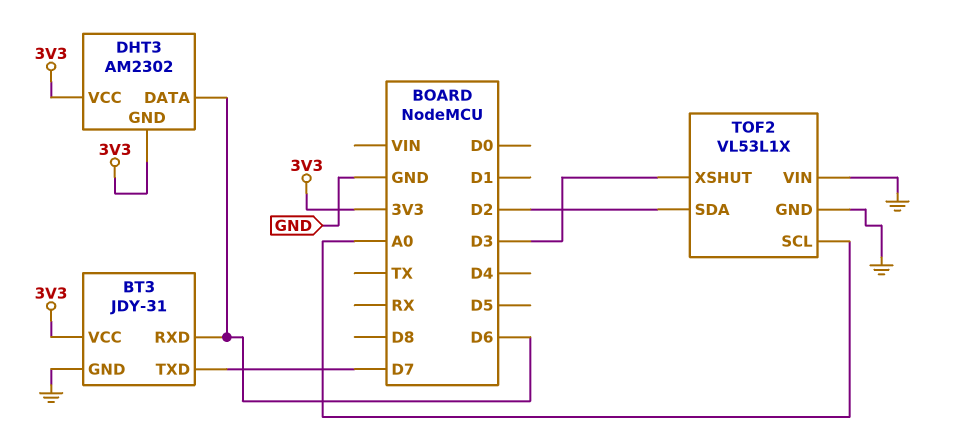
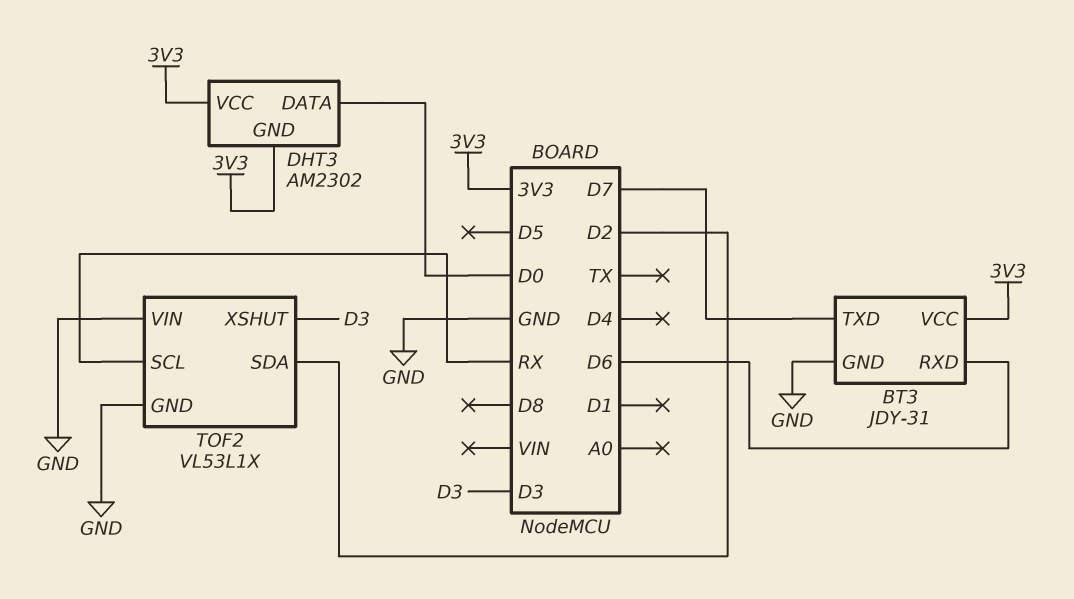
DHT3 pin DATA: D6 -> D0
TOF2 pin SCL: A0 -> RX

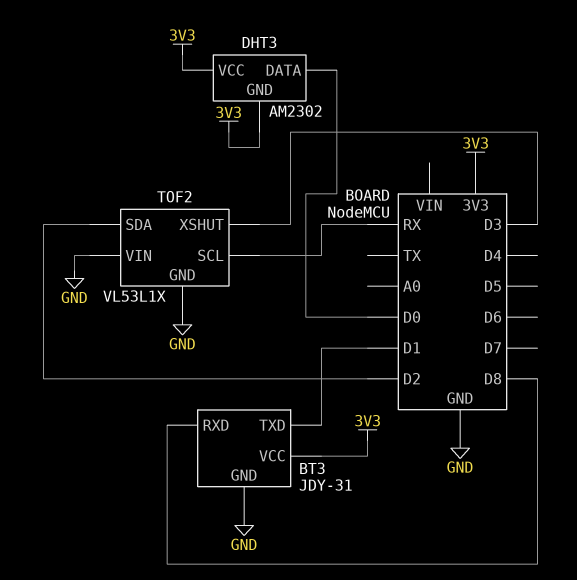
BT3 pin RXD: D6 -> D8
BT3 pin TXD: D7 -> D1

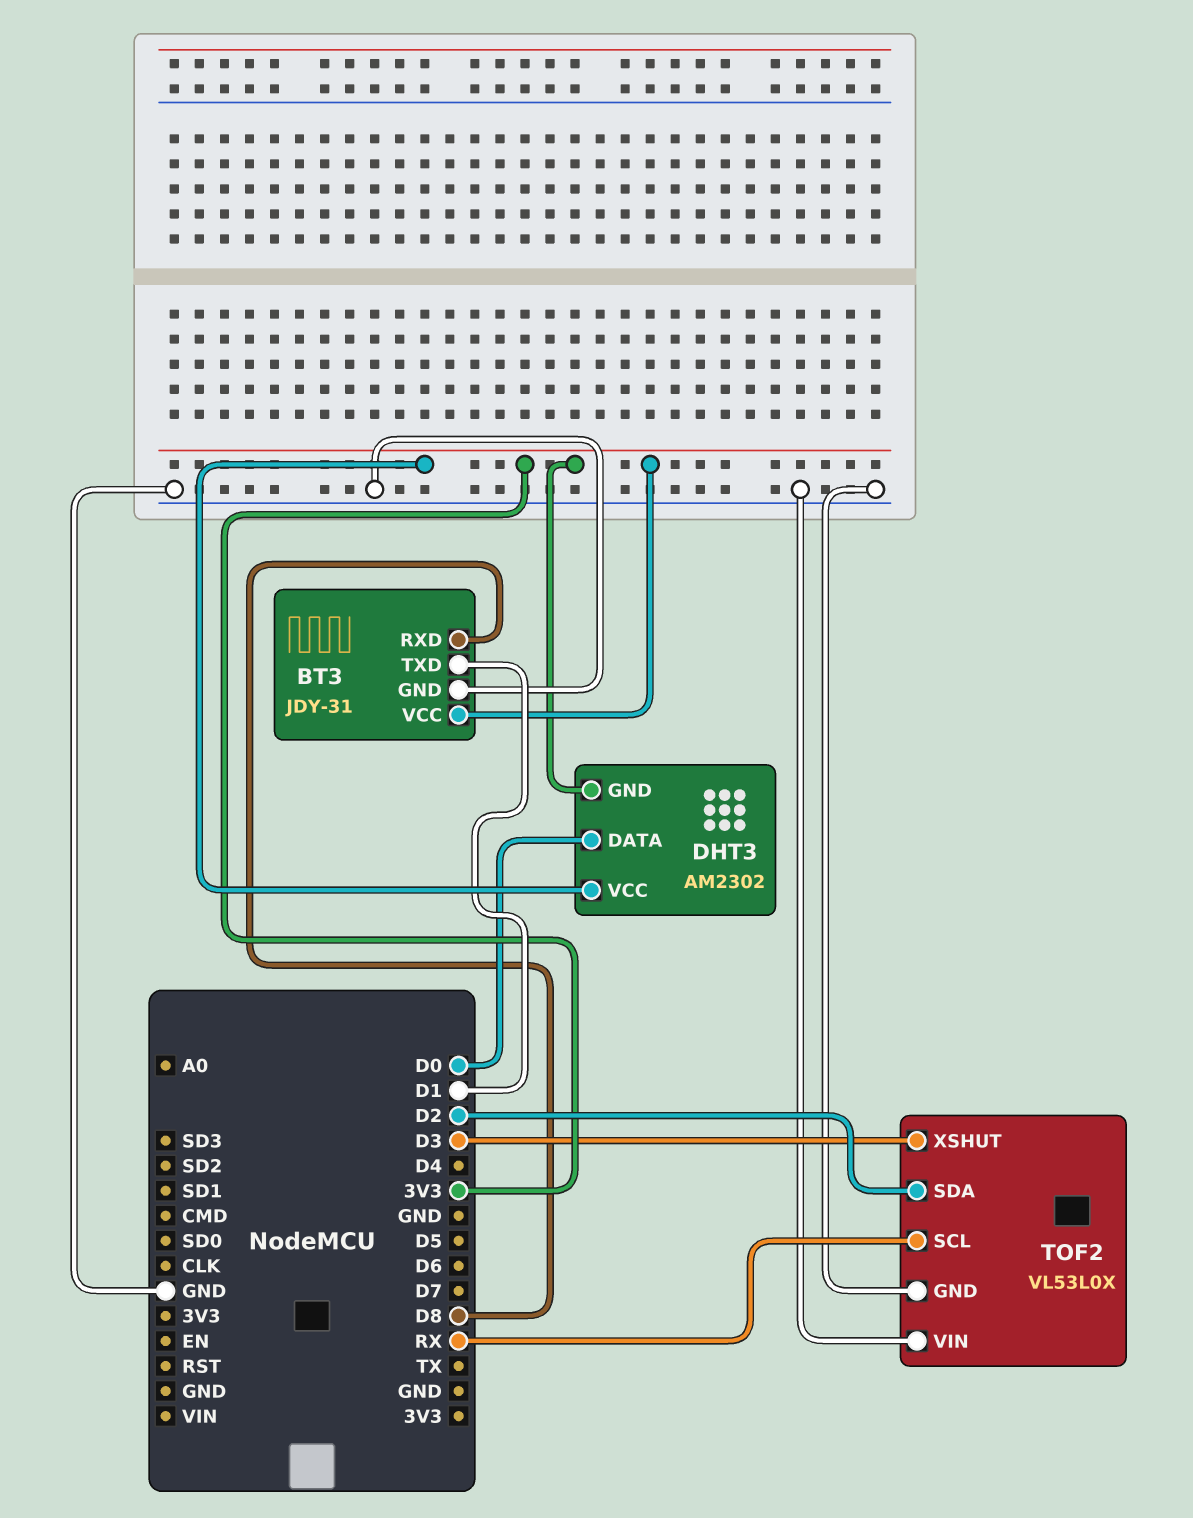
TOF2: VL53L1X -> VL53L0X

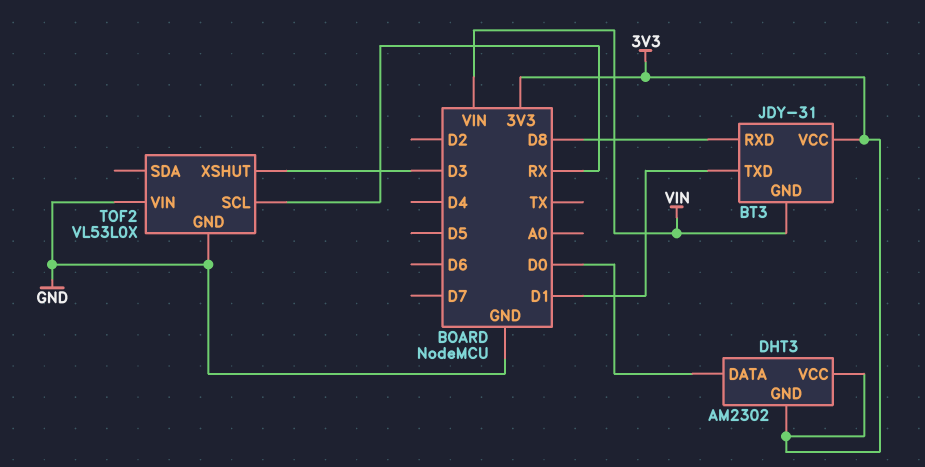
BT3 pin GND: GND -> VIN
TOF2 pin SDA: D2 -> none

